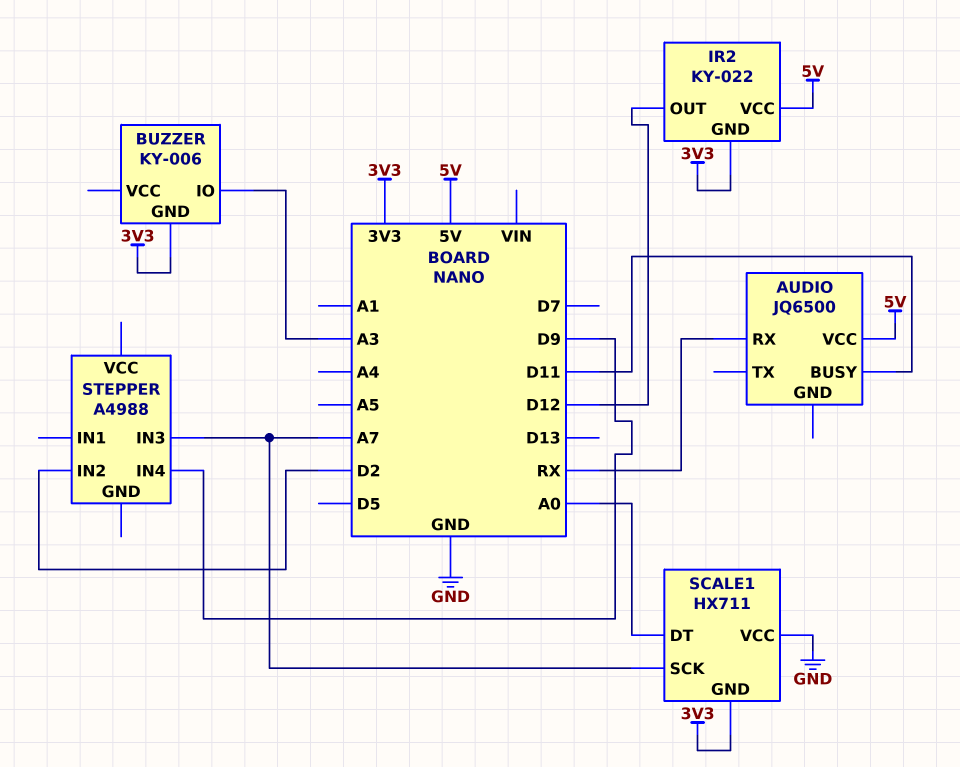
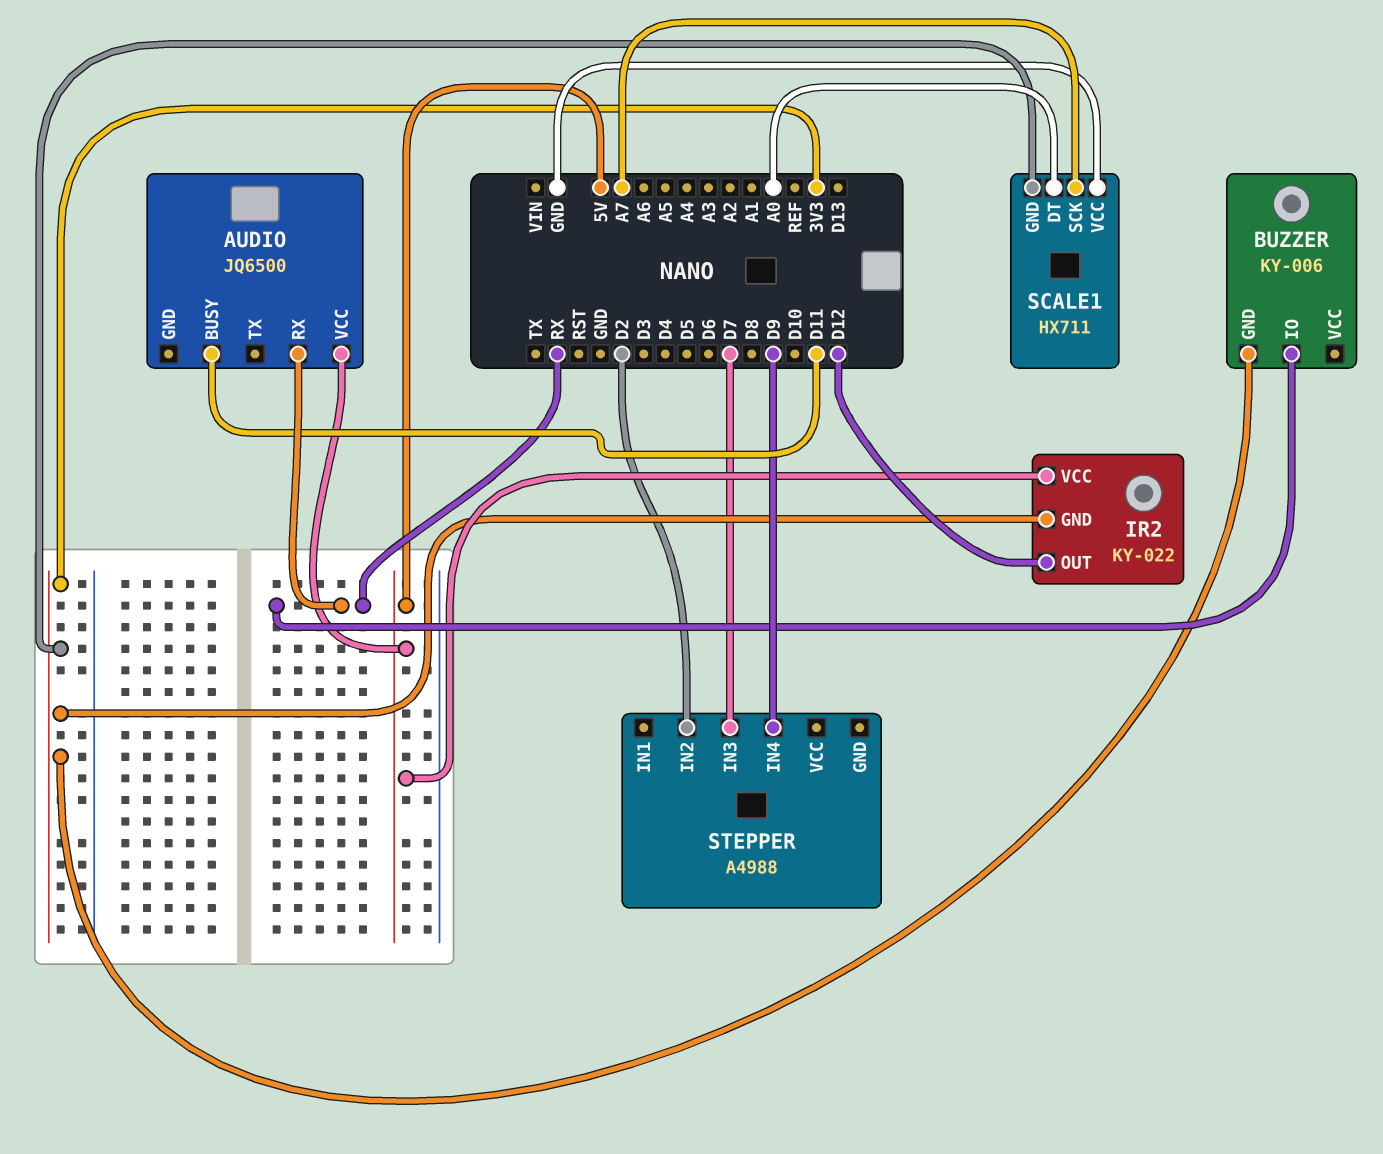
BUZZER pin IO: A3 -> RX
STEPPER pin IN3: A7 -> D7

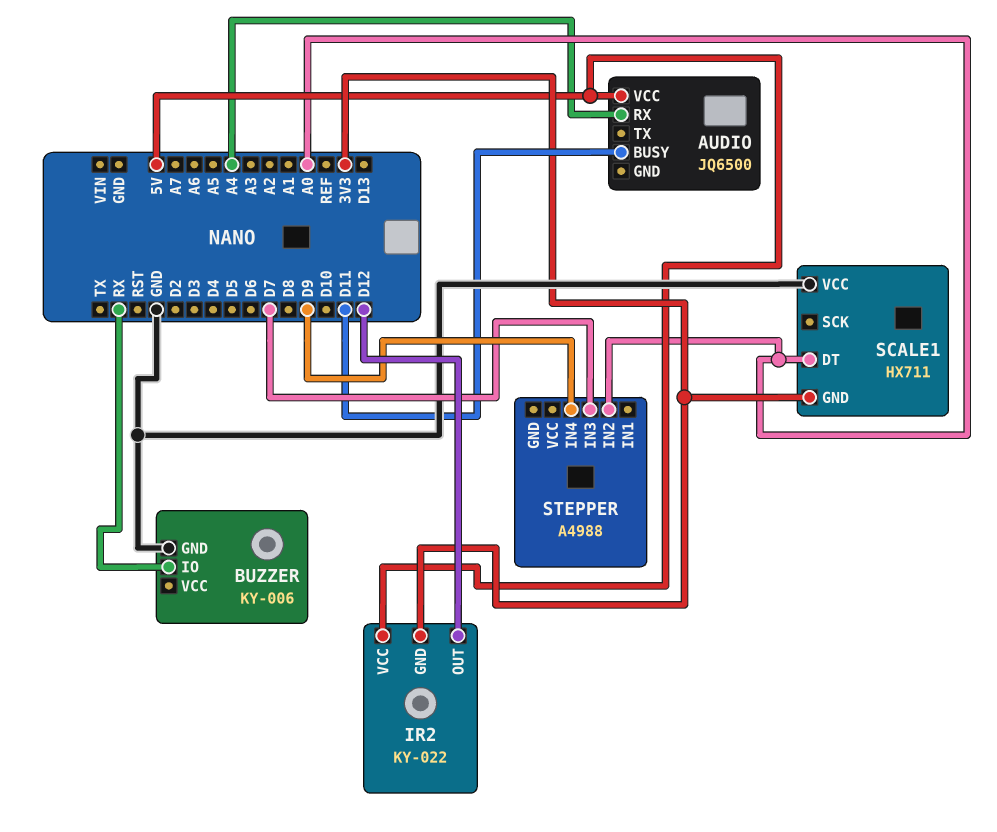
AUDIO pin RX: RX -> A4
BUZZER pin GND: 3V3 -> GND
SCALE1 pin SCK: A7 -> none
STEPPER pin IN2: D2 -> A0

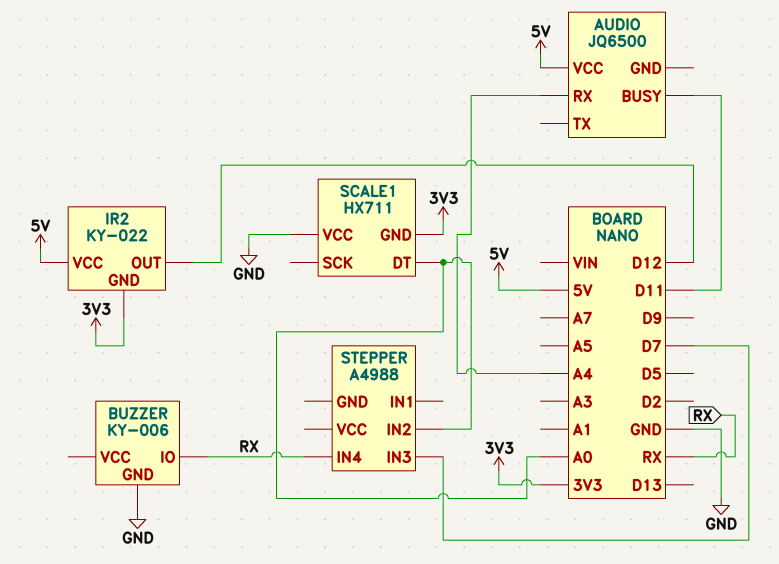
STEPPER pin IN4: D9 -> RX

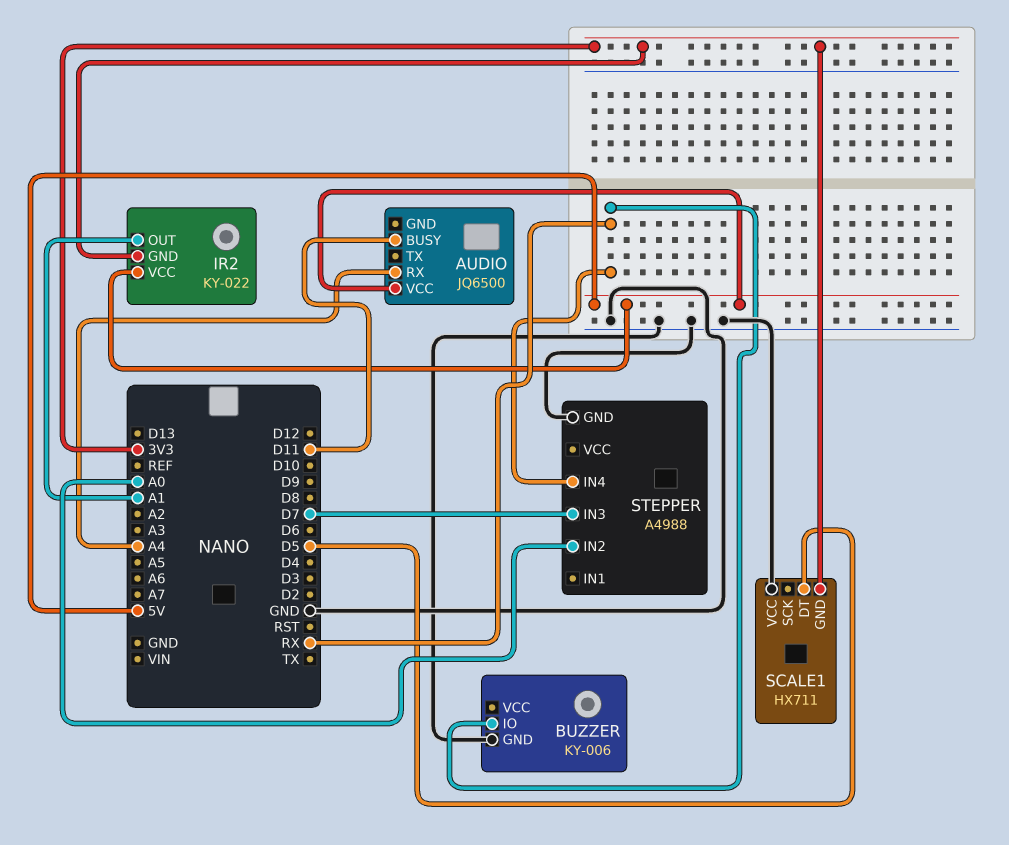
IR2 pin OUT: D12 -> A1
SCALE1 pin DT: A0 -> D5
STEPPER pin GND: none -> GND

